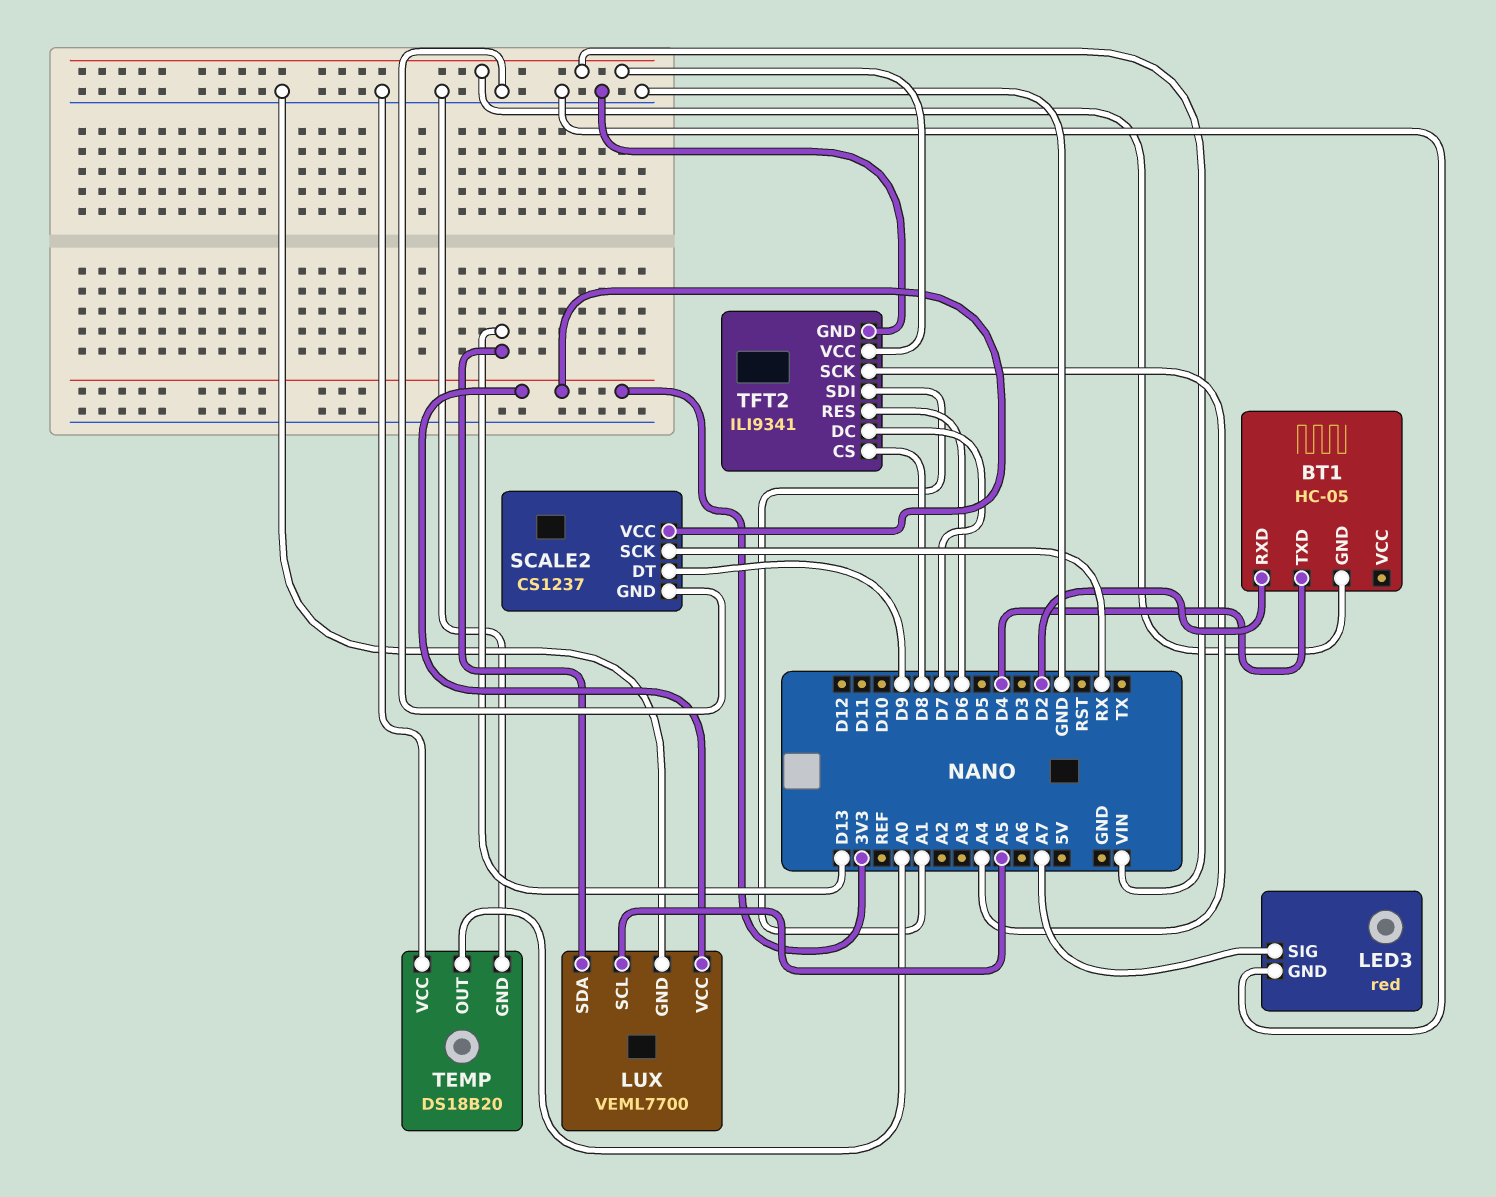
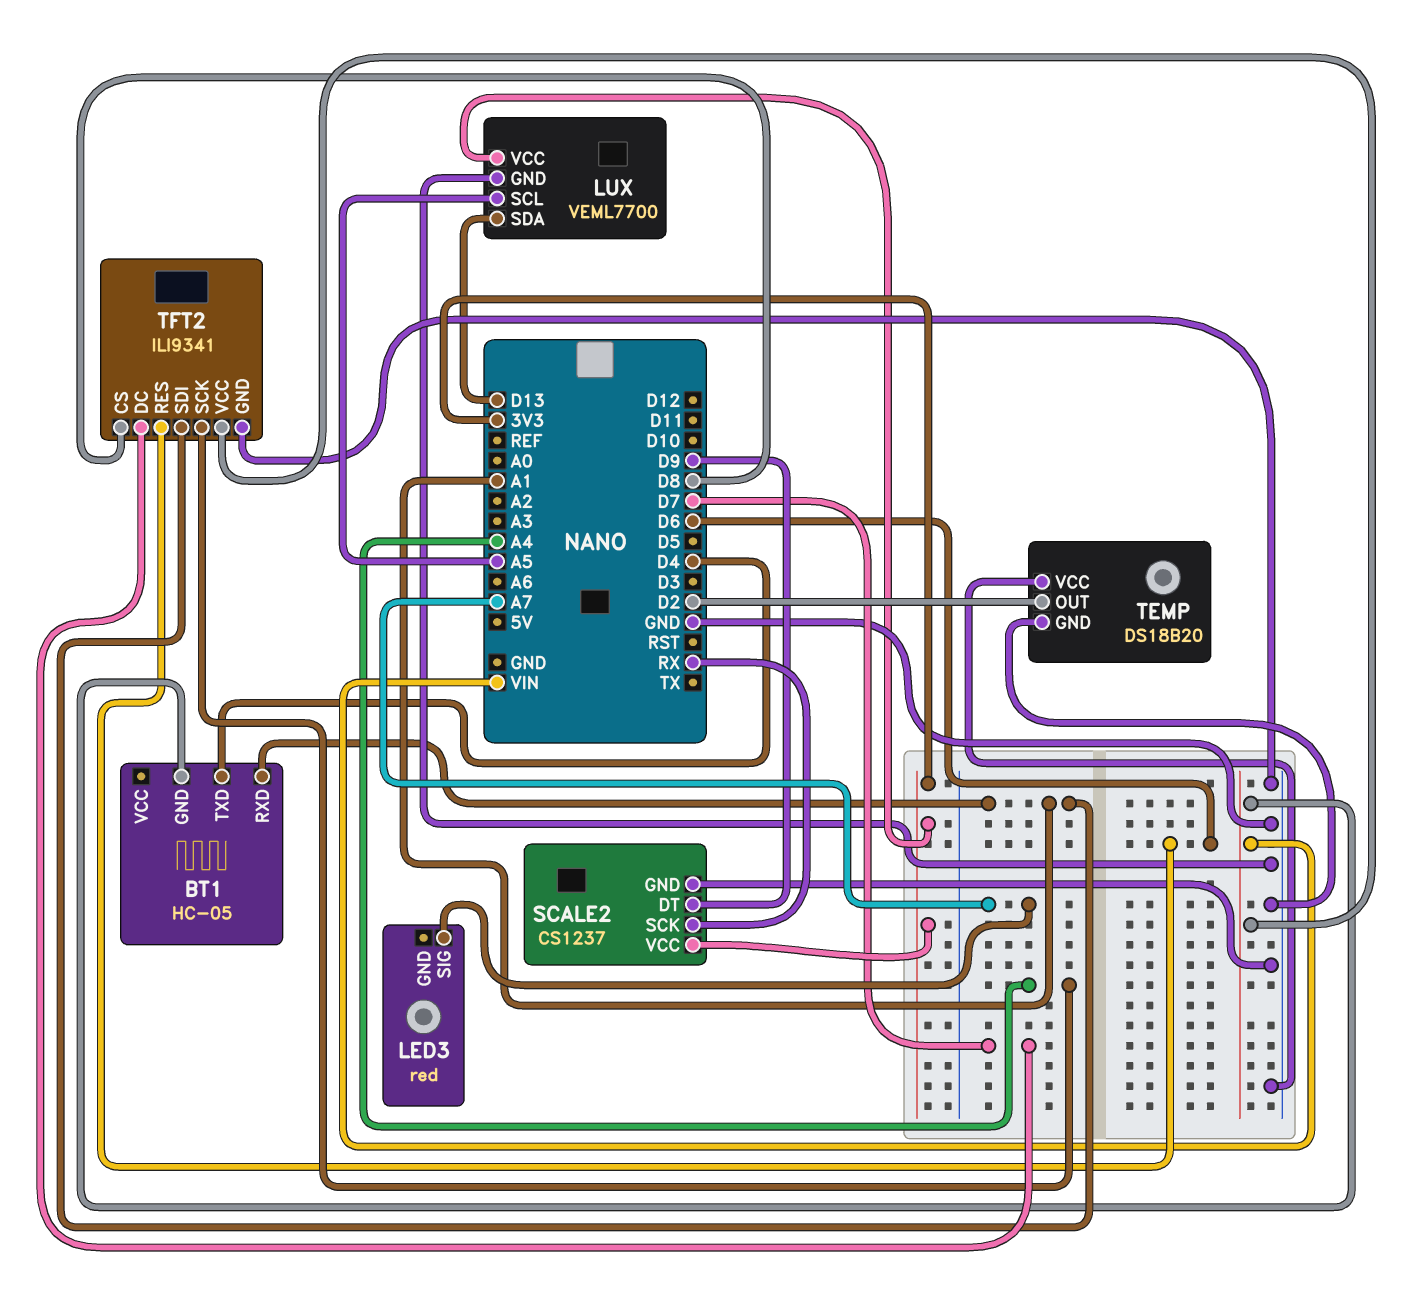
BT1 pin RXD: D2 -> A1
LED3 pin GND: GND -> none
TEMP pin OUT: A0 -> D2

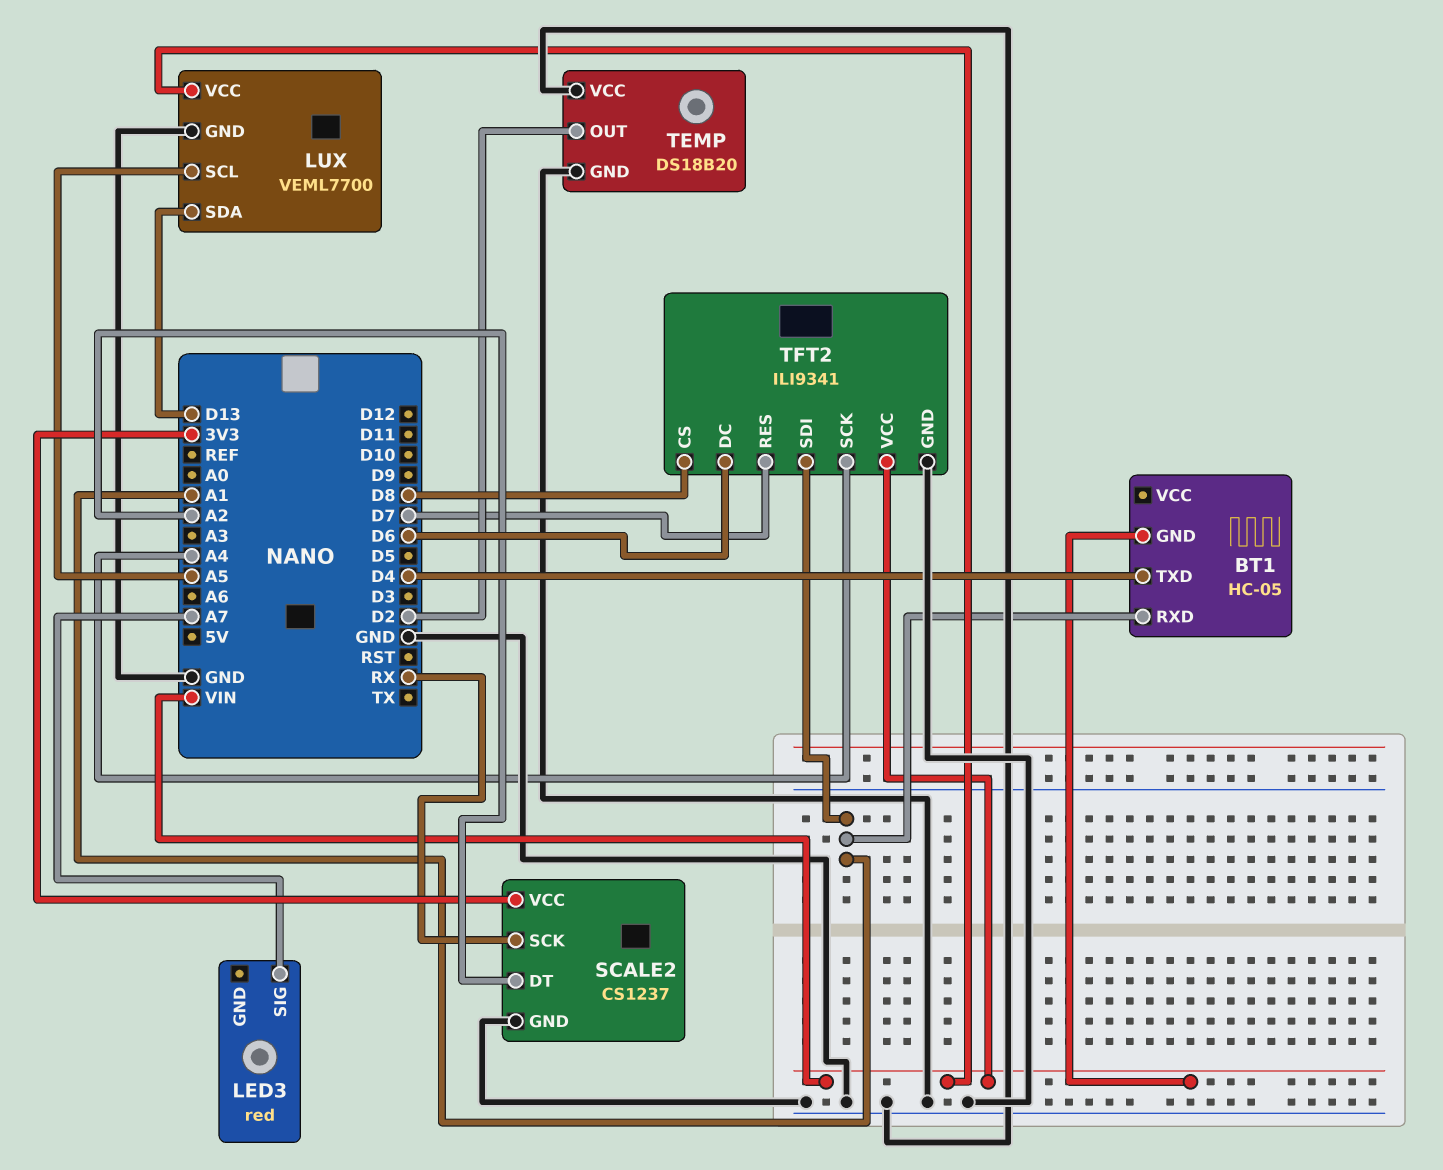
LUX pin VCC: 3V3 -> VIN
SCALE2 pin DT: D9 -> A2
TFT2 pin DC: D7 -> D6
TFT2 pin RES: D6 -> D7

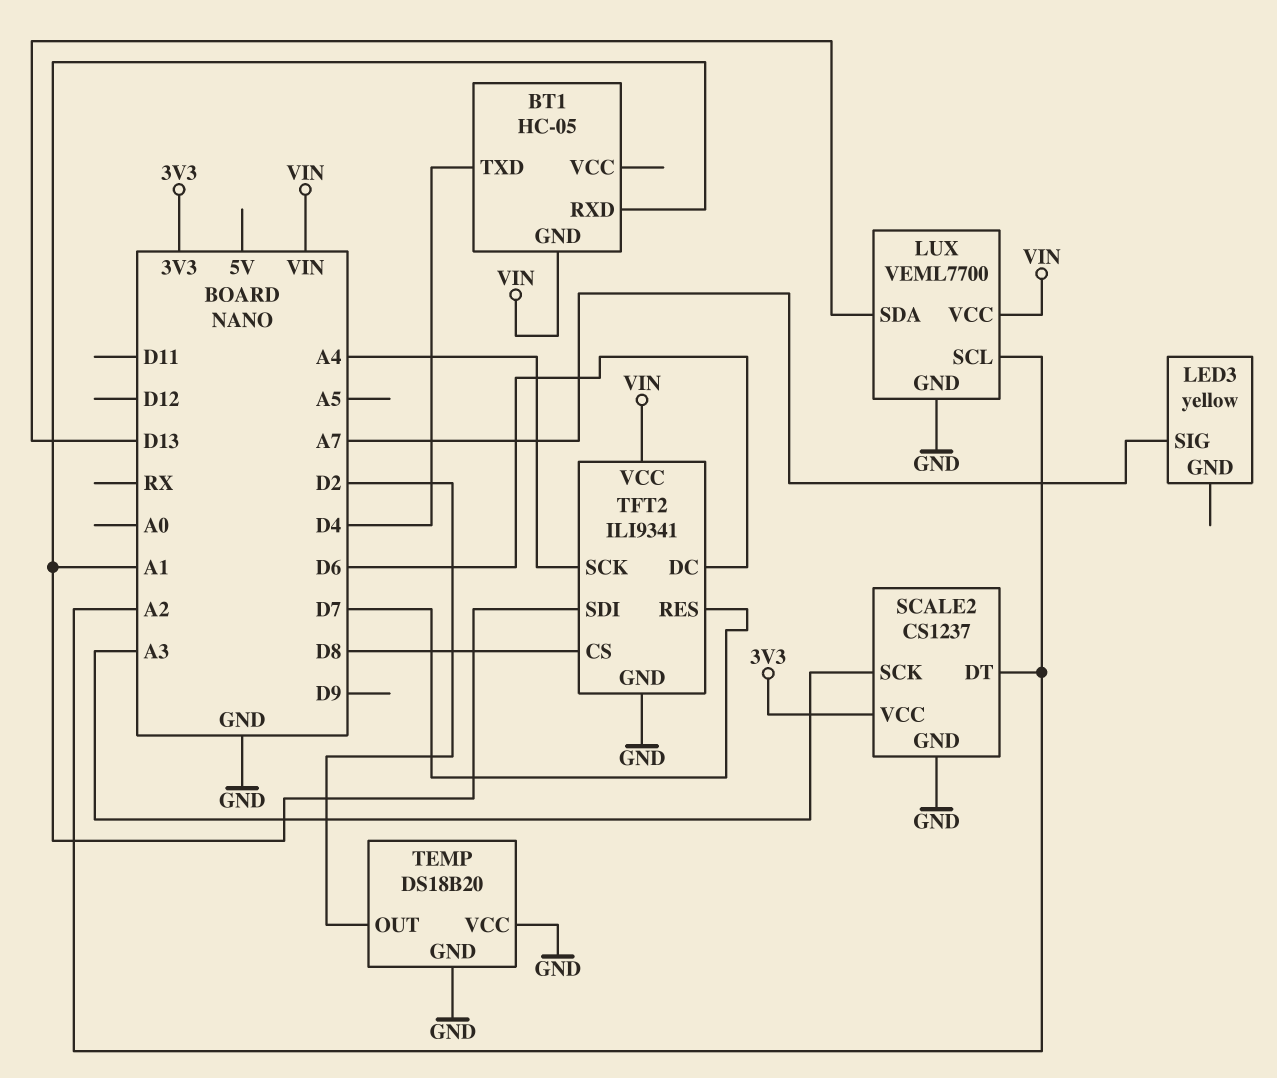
LED3: red -> yellow
LUX pin SCL: A5 -> A2
SCALE2 pin SCK: RX -> A3

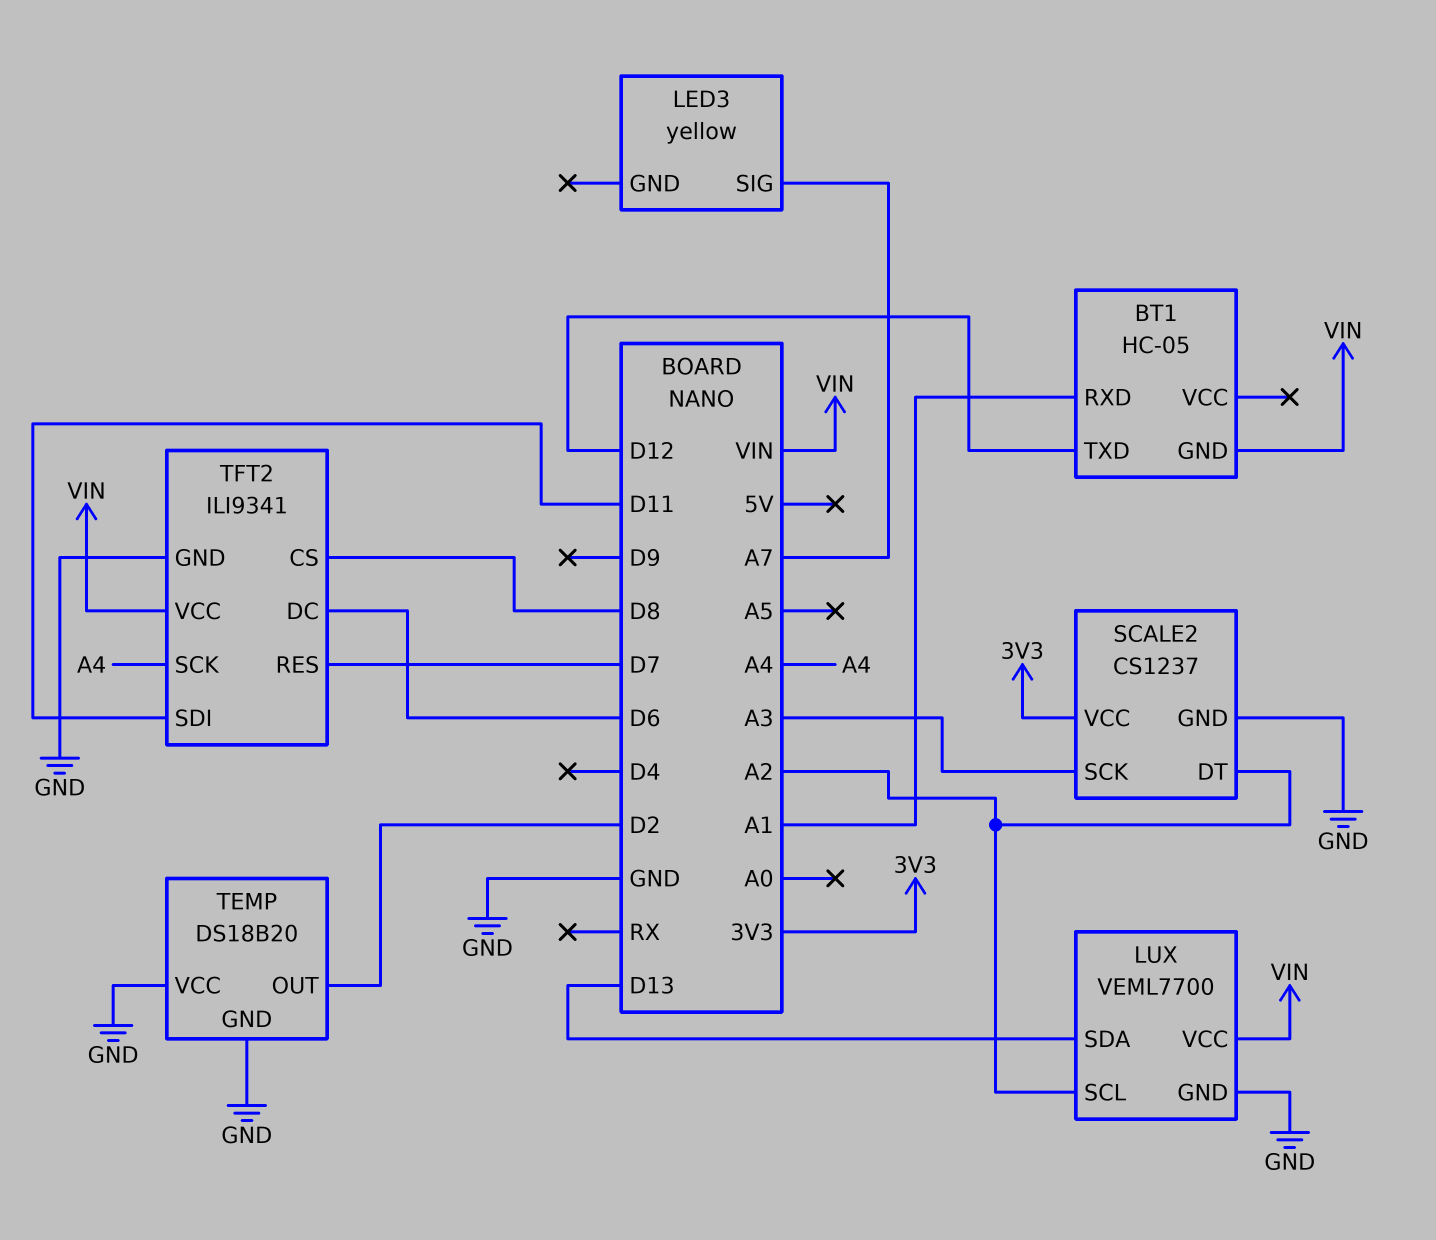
BT1 pin TXD: D4 -> D12
TFT2 pin SDI: A1 -> D11

